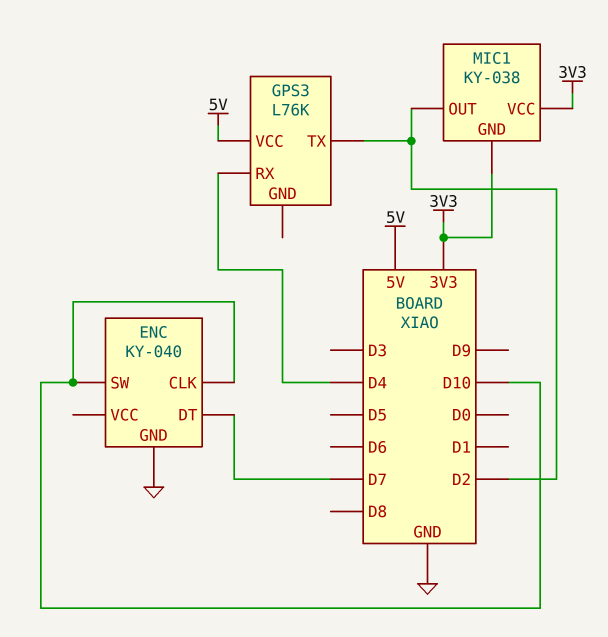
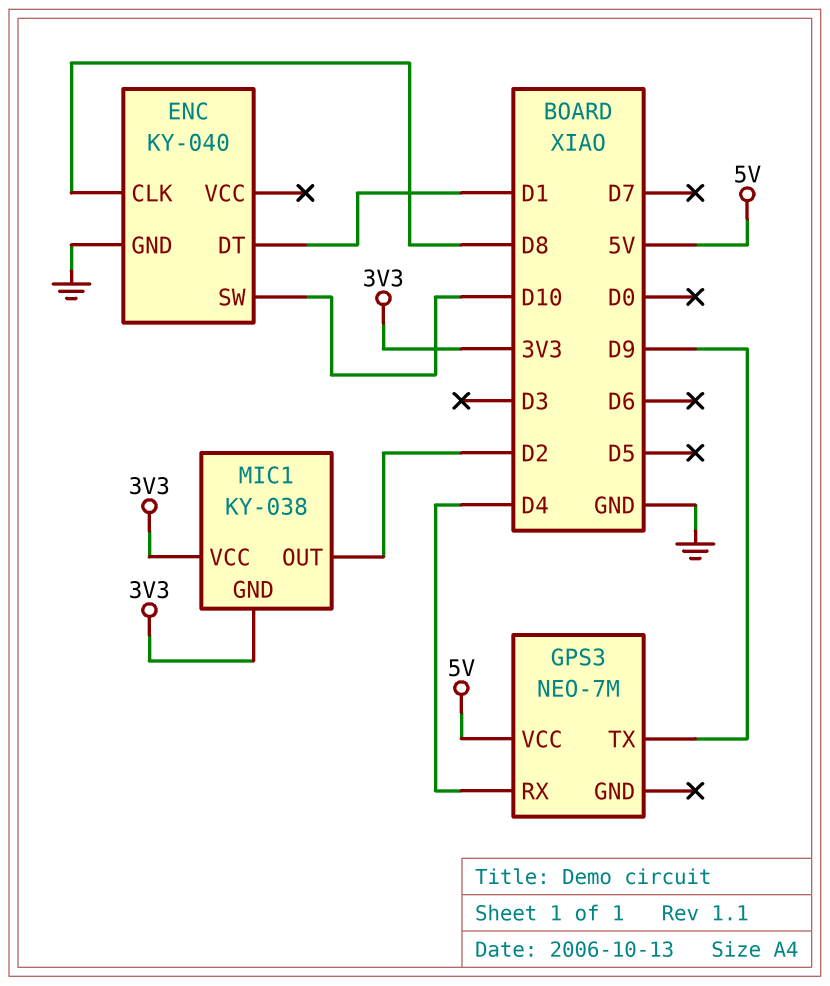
ENC pin CLK: D10 -> D8
ENC pin DT: D7 -> D1
GPS3: L76K -> NEO-7M
GPS3 pin TX: D2 -> D9

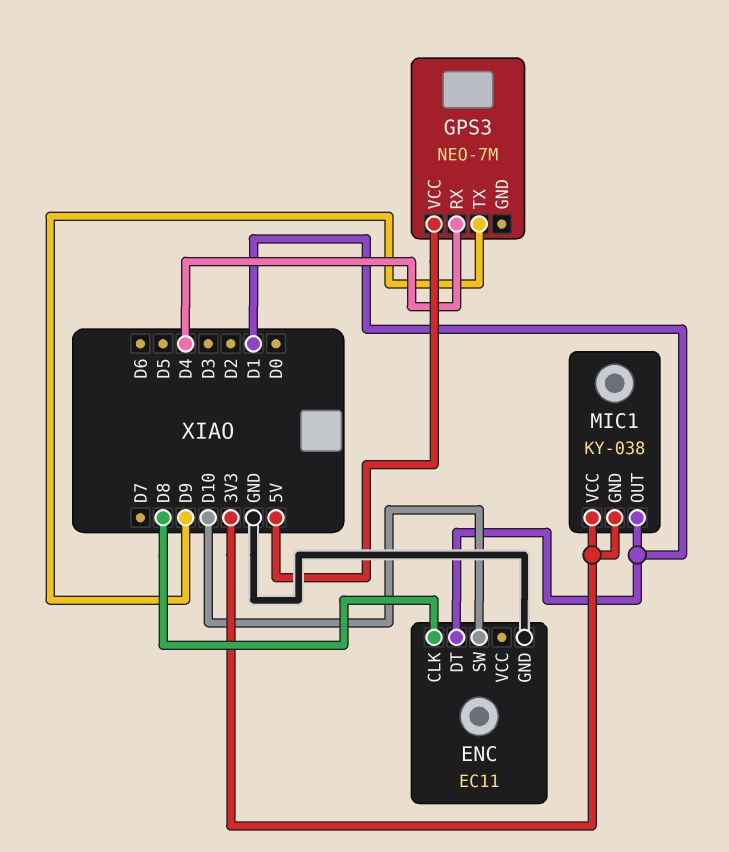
ENC: KY-040 -> EC11
MIC1 pin OUT: D2 -> D1

